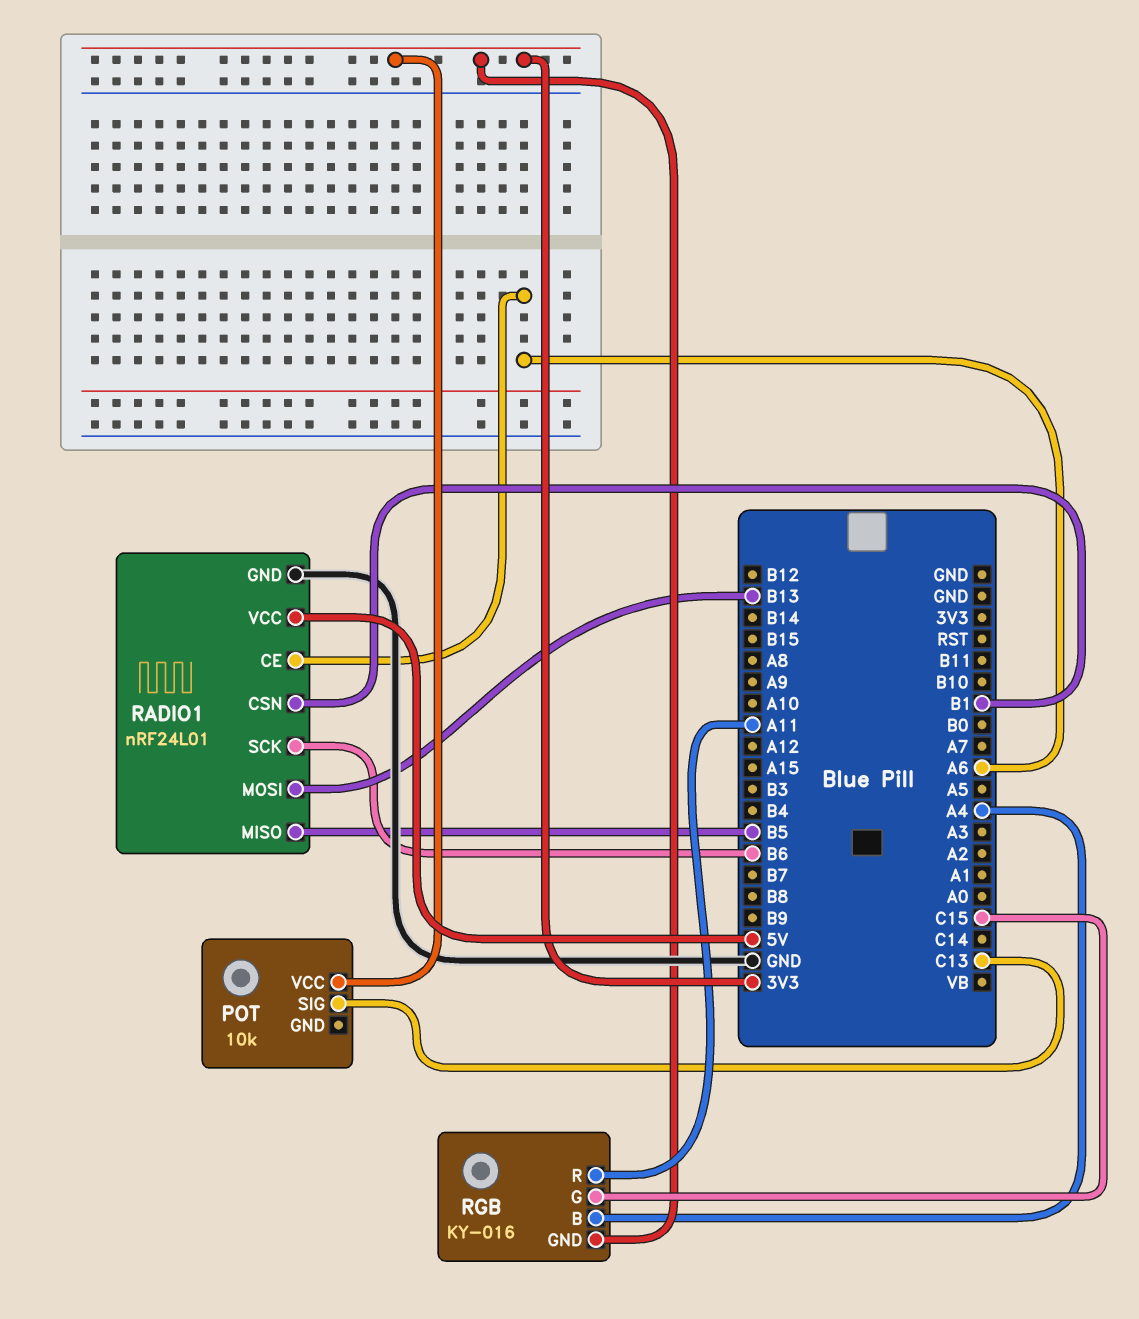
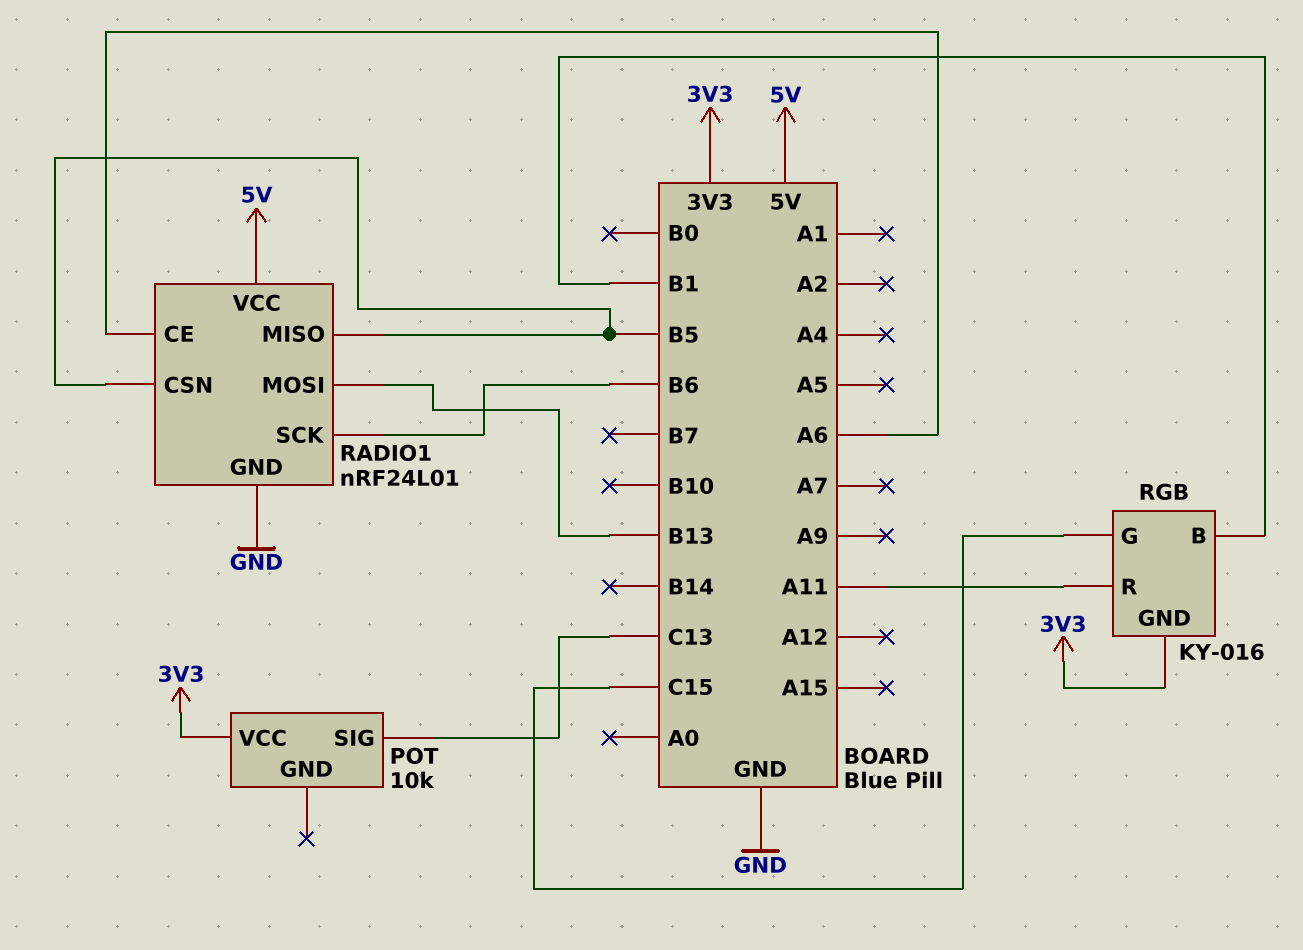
RADIO1 pin CSN: B1 -> B5
RGB pin B: A4 -> B1

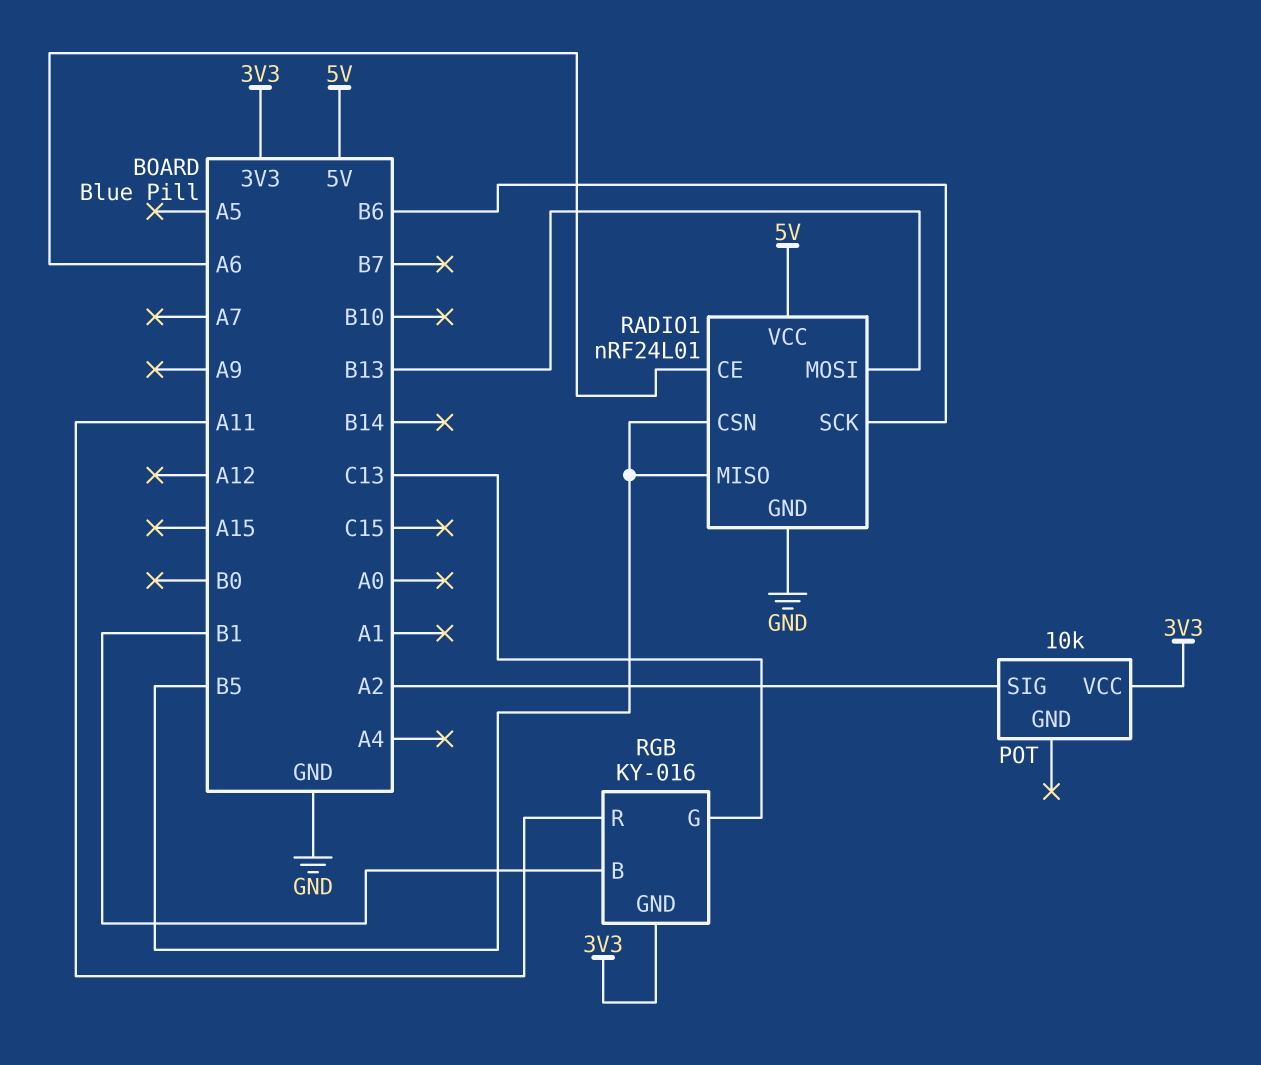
POT pin SIG: C13 -> A2
RGB pin G: C15 -> C13

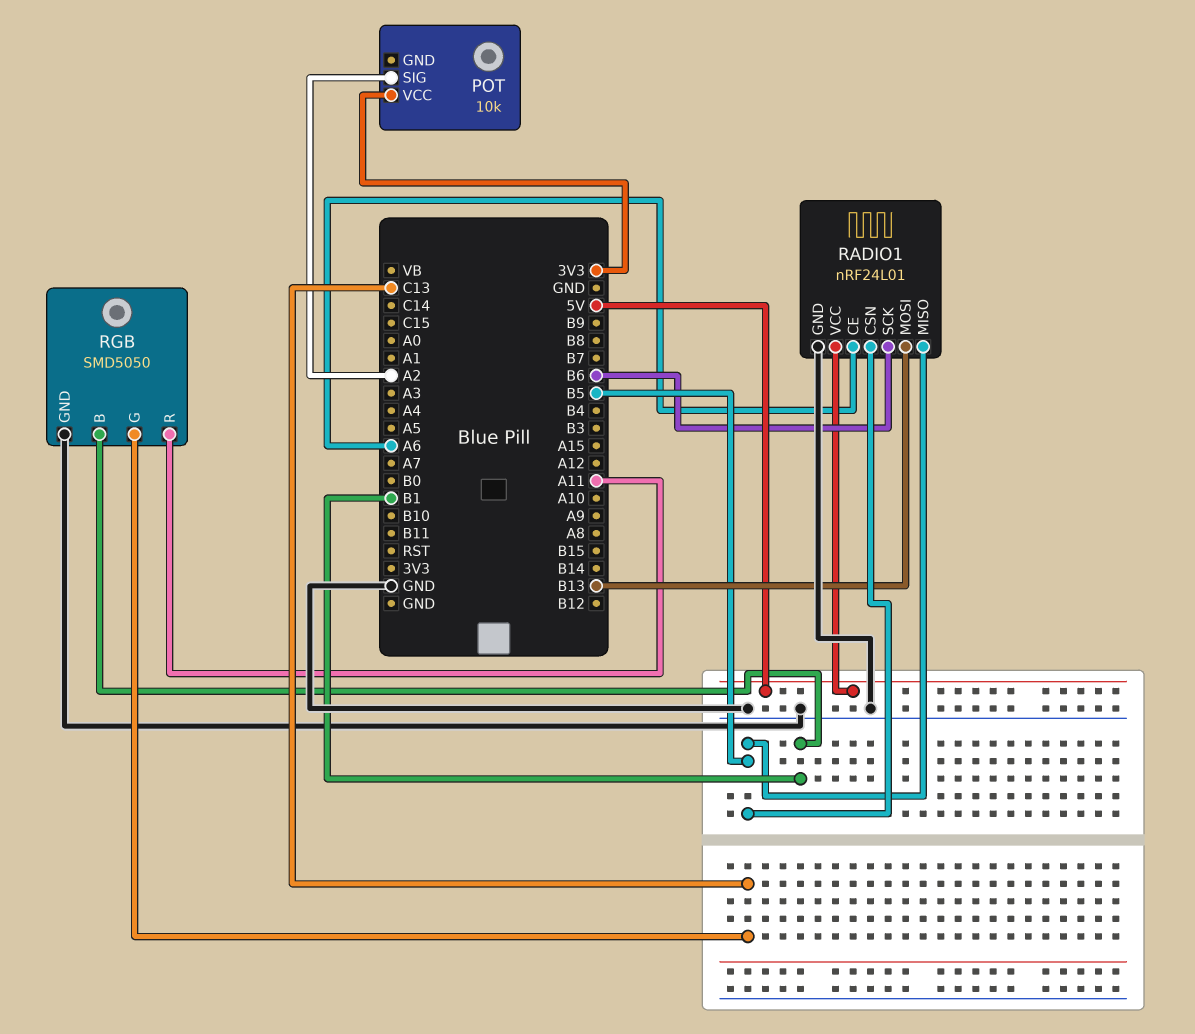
RGB: KY-016 -> SMD5050
RGB pin GND: 3V3 -> GND

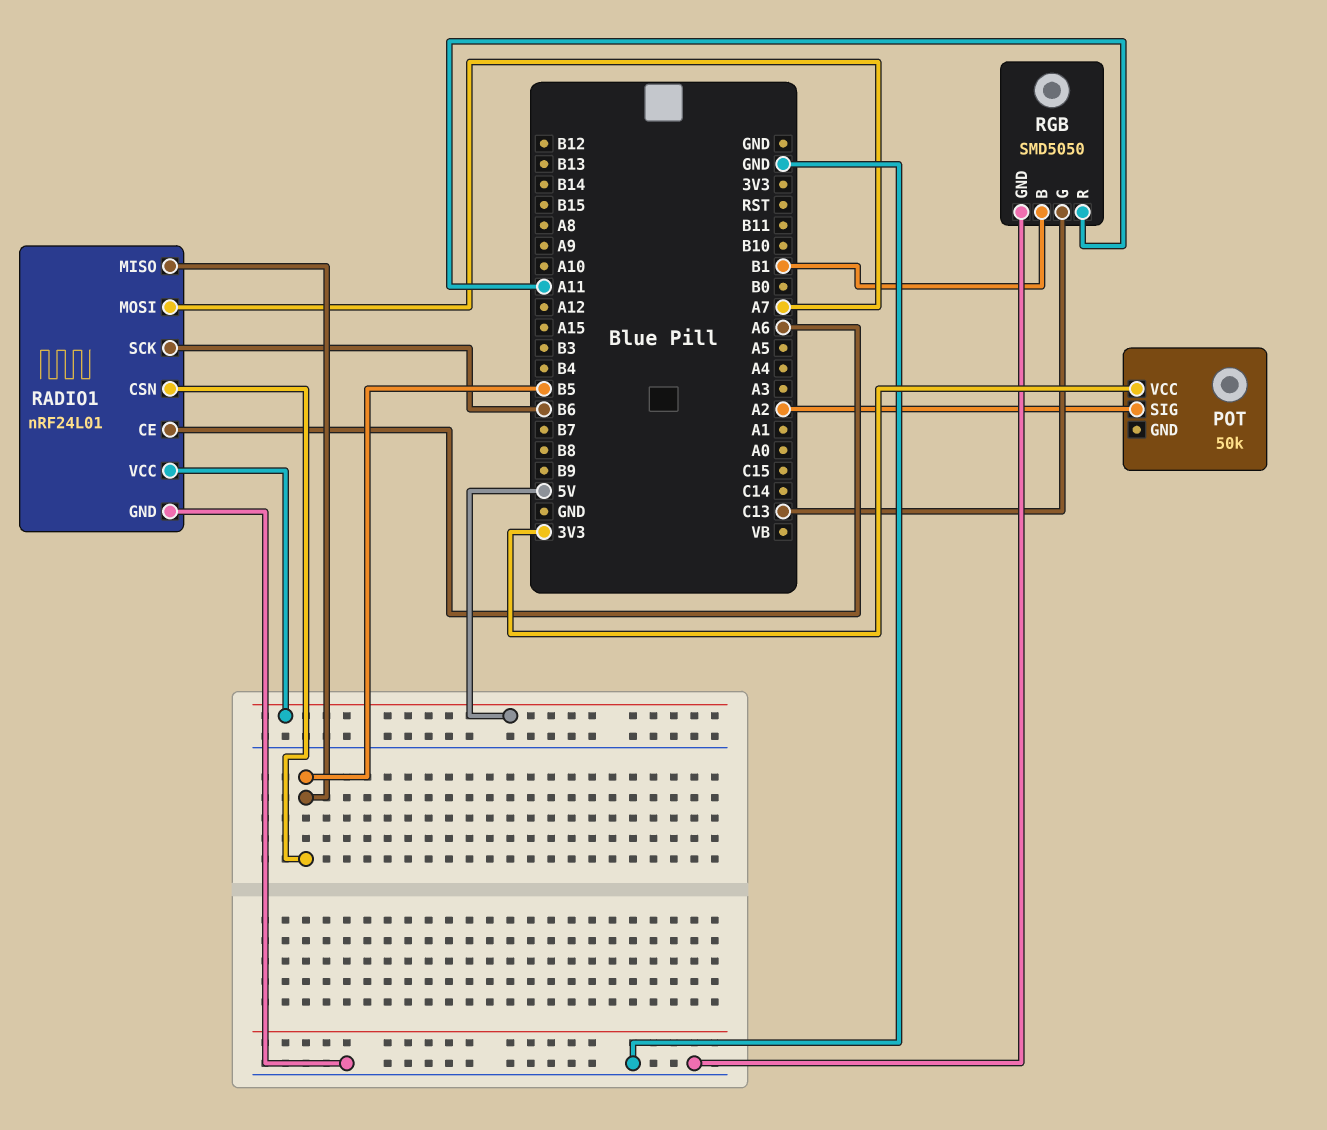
POT: 10k -> 50k
RADIO1 pin MOSI: B13 -> A7

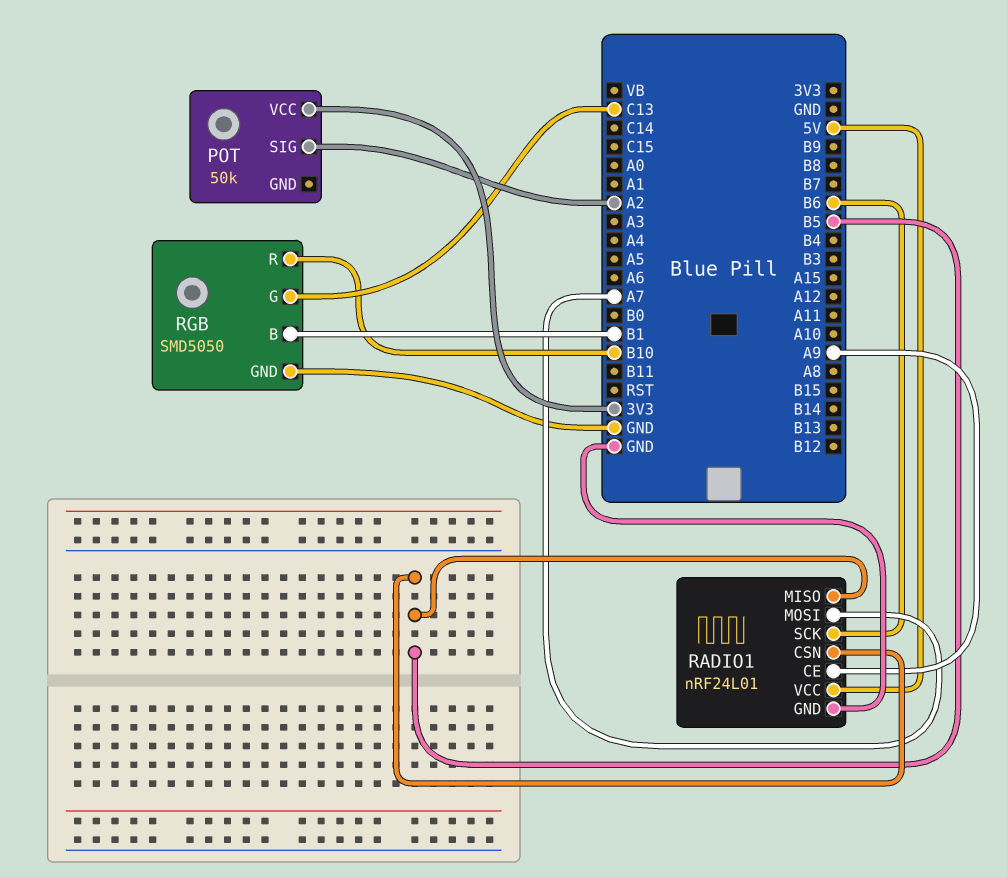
RADIO1 pin CE: A6 -> A9
RGB pin R: A11 -> B10

